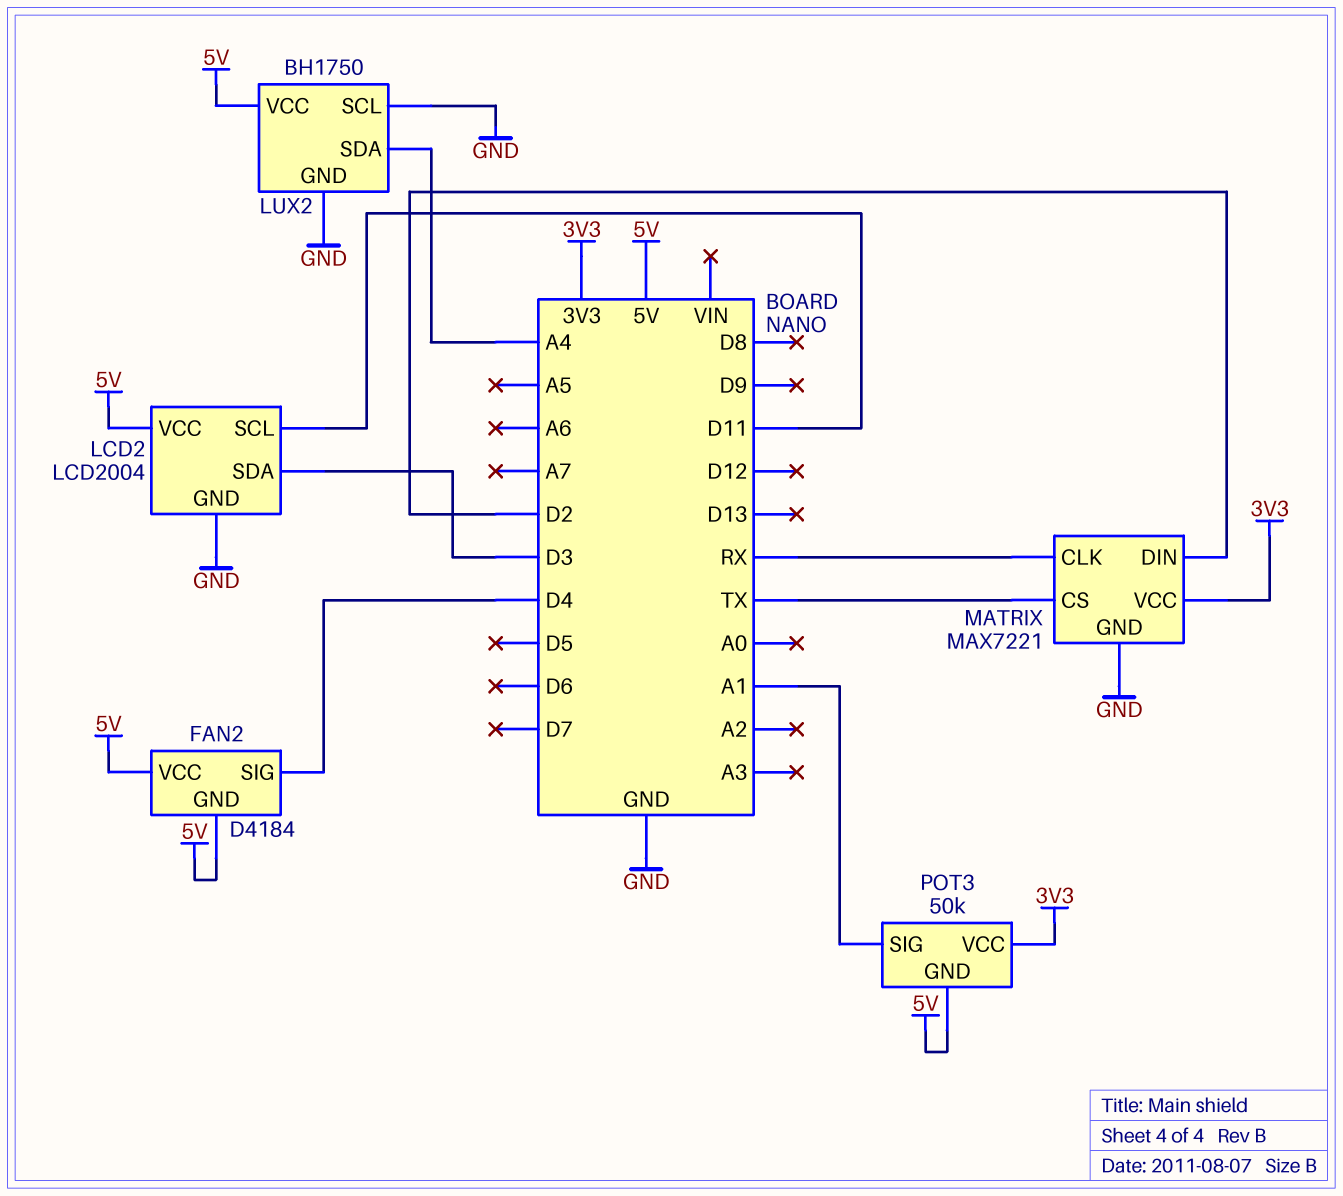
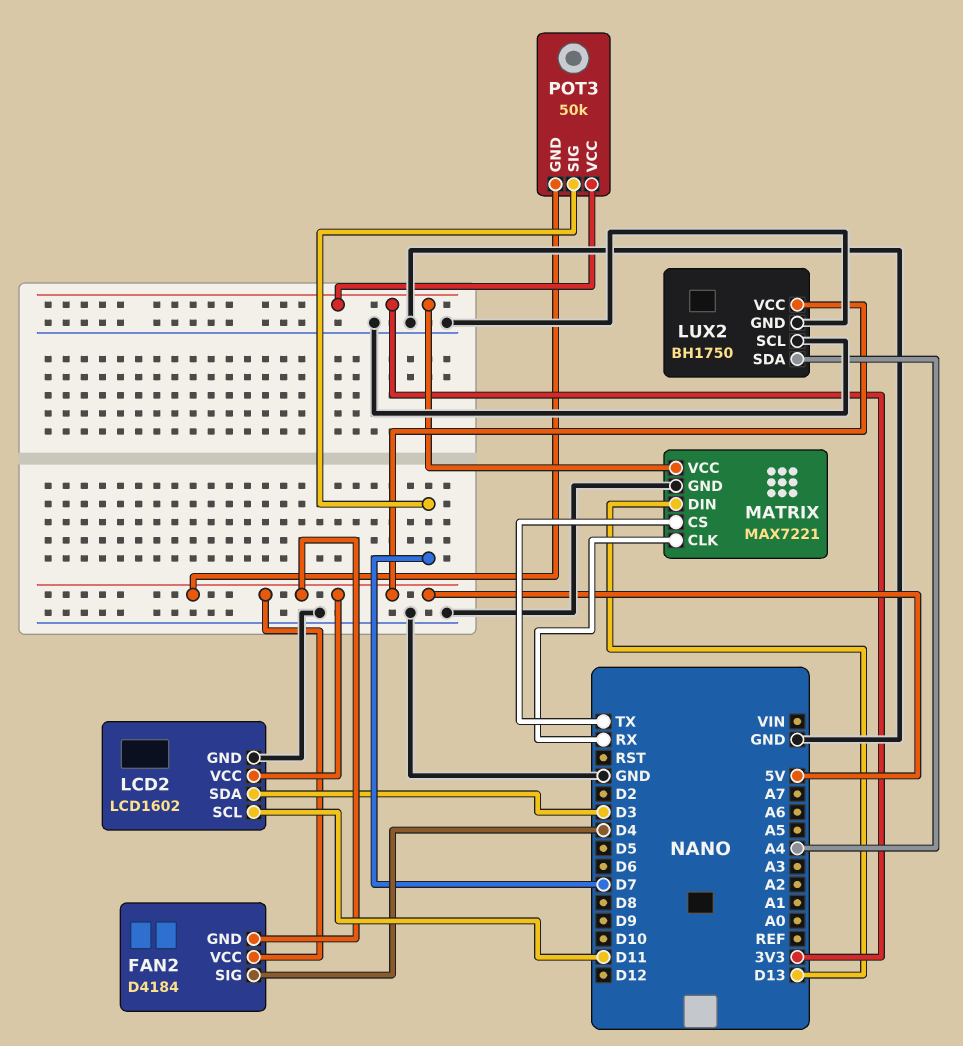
LCD2: LCD2004 -> LCD1602
MATRIX pin DIN: D2 -> D13
POT3 pin SIG: A1 -> D7

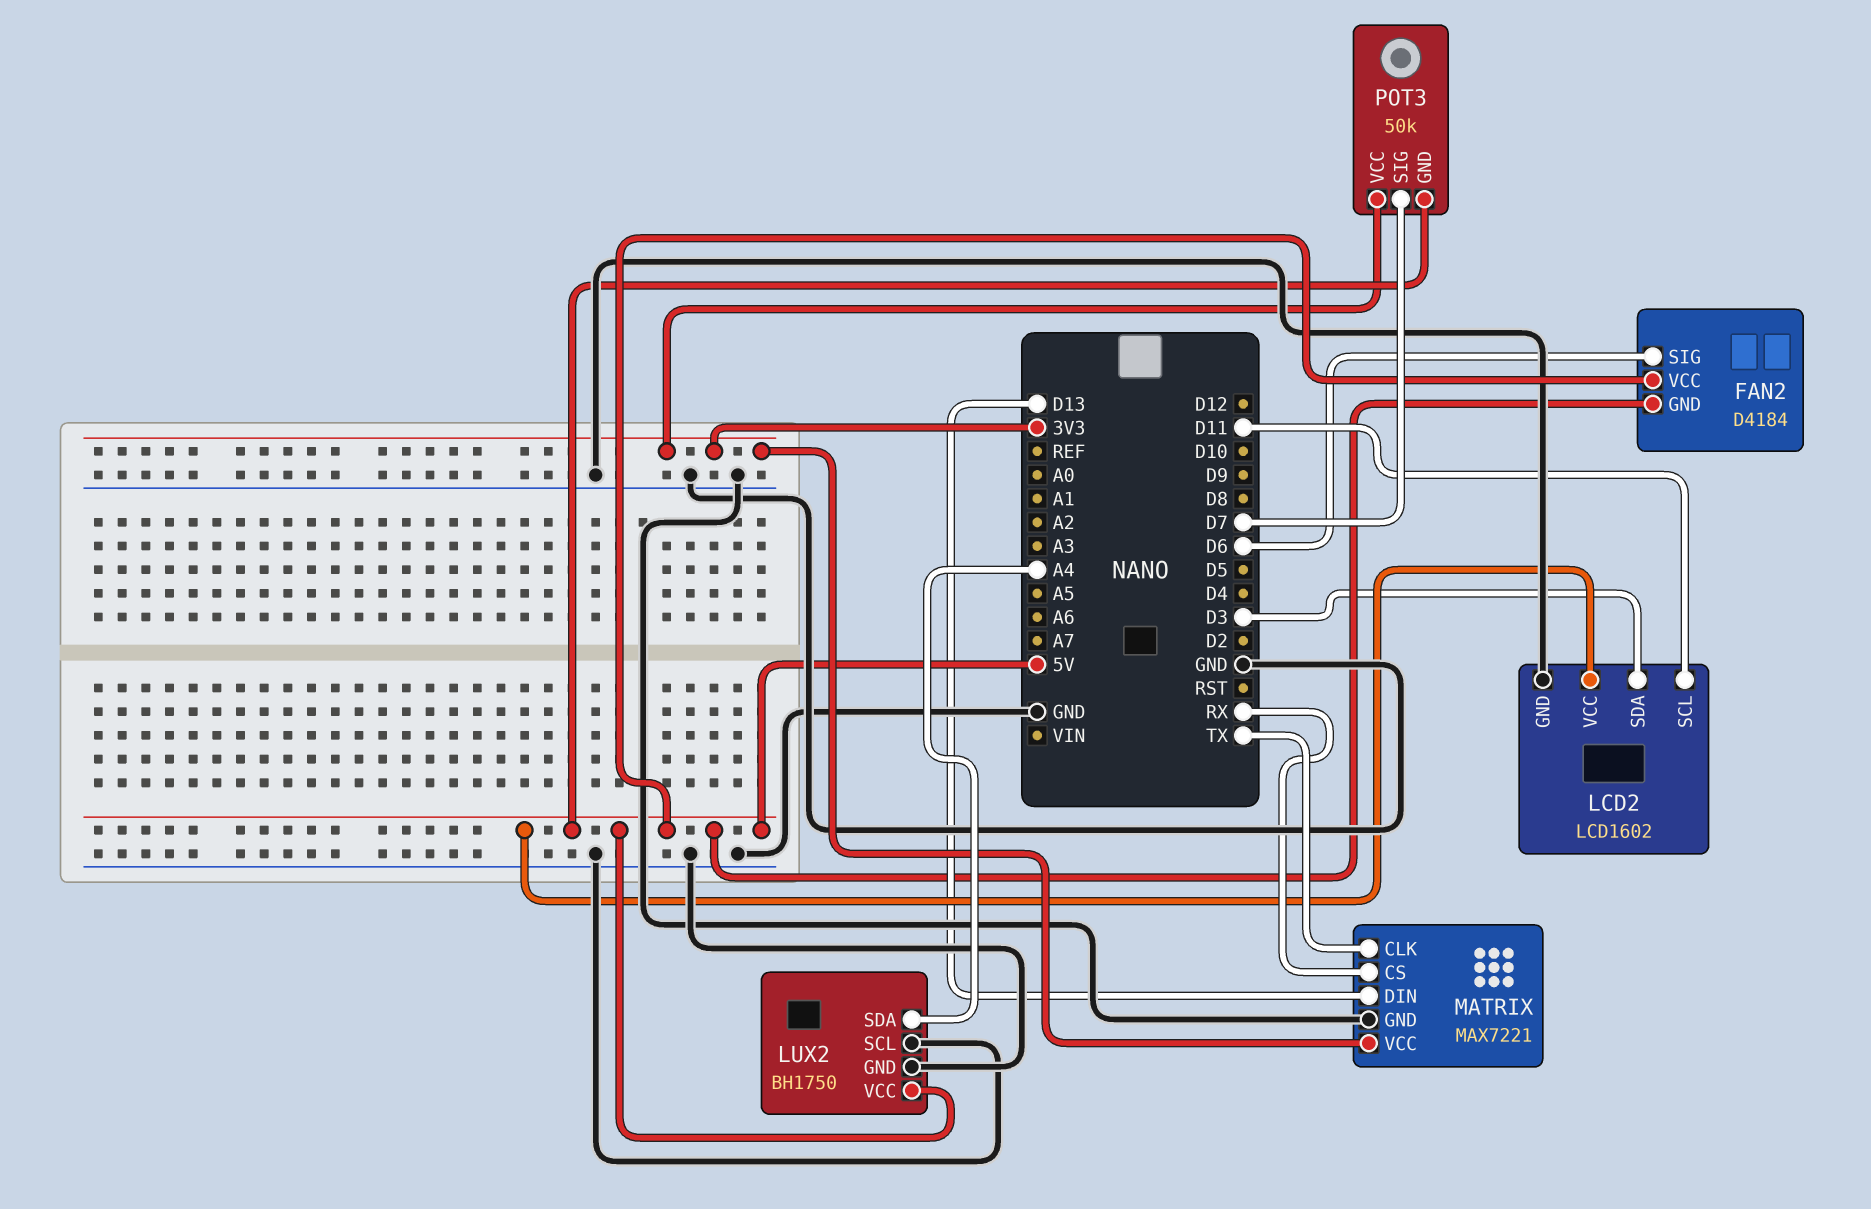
FAN2 pin SIG: D4 -> D6
MATRIX pin CLK: RX -> TX
MATRIX pin CS: TX -> RX

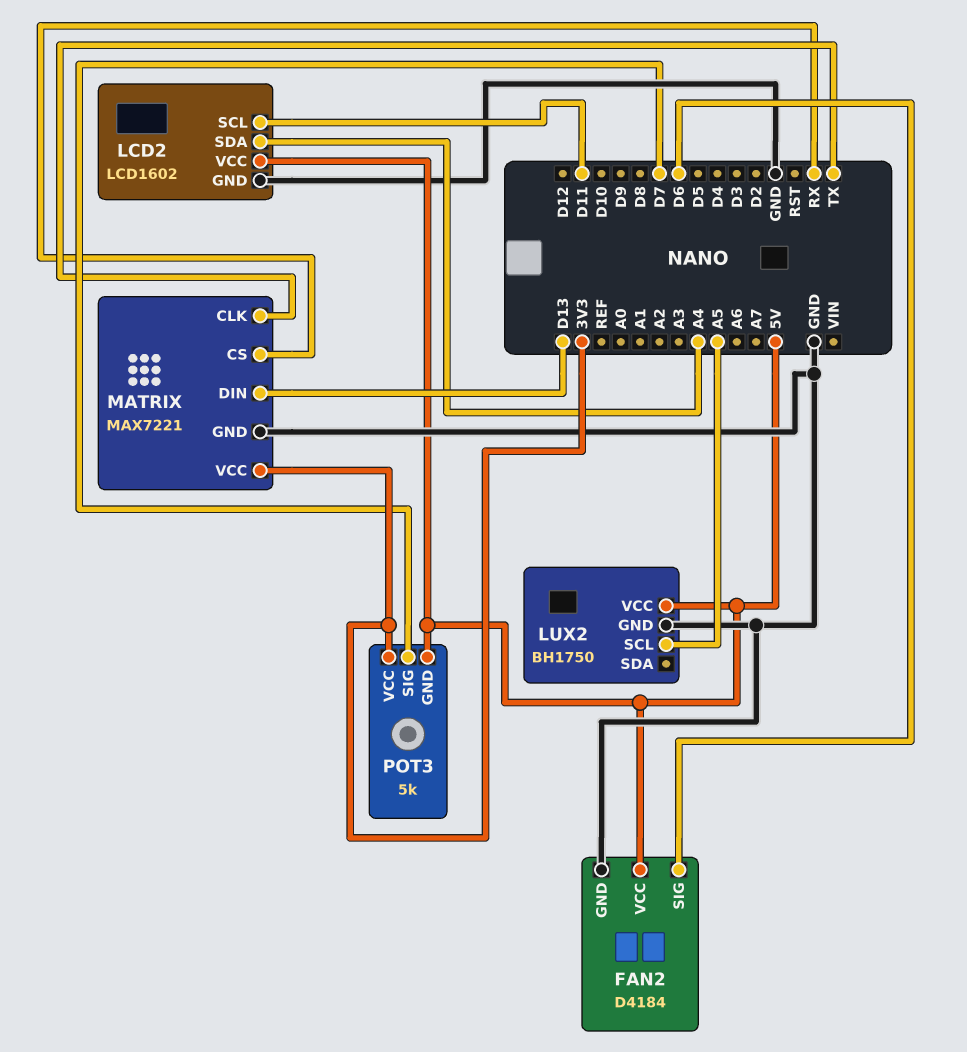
FAN2 pin GND: 5V -> GND
LCD2 pin SDA: D3 -> A4
LUX2 pin SCL: GND -> A5
LUX2 pin SDA: A4 -> none
POT3: 50k -> 5k

